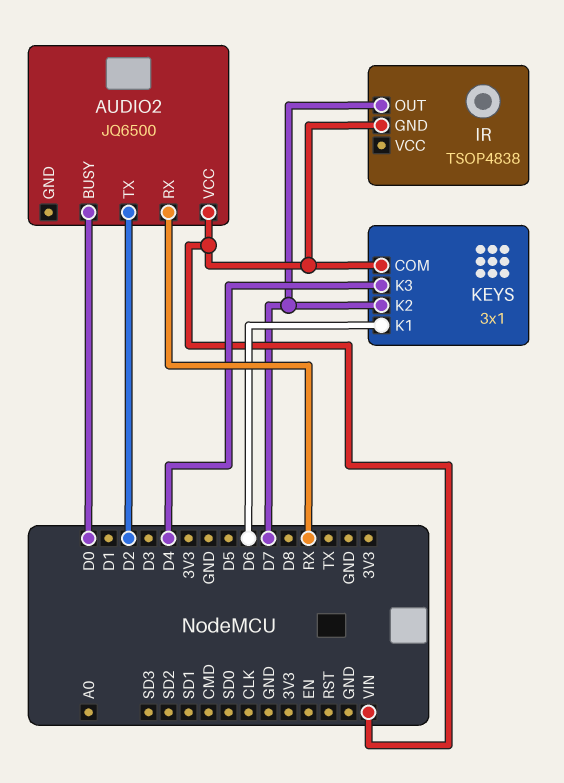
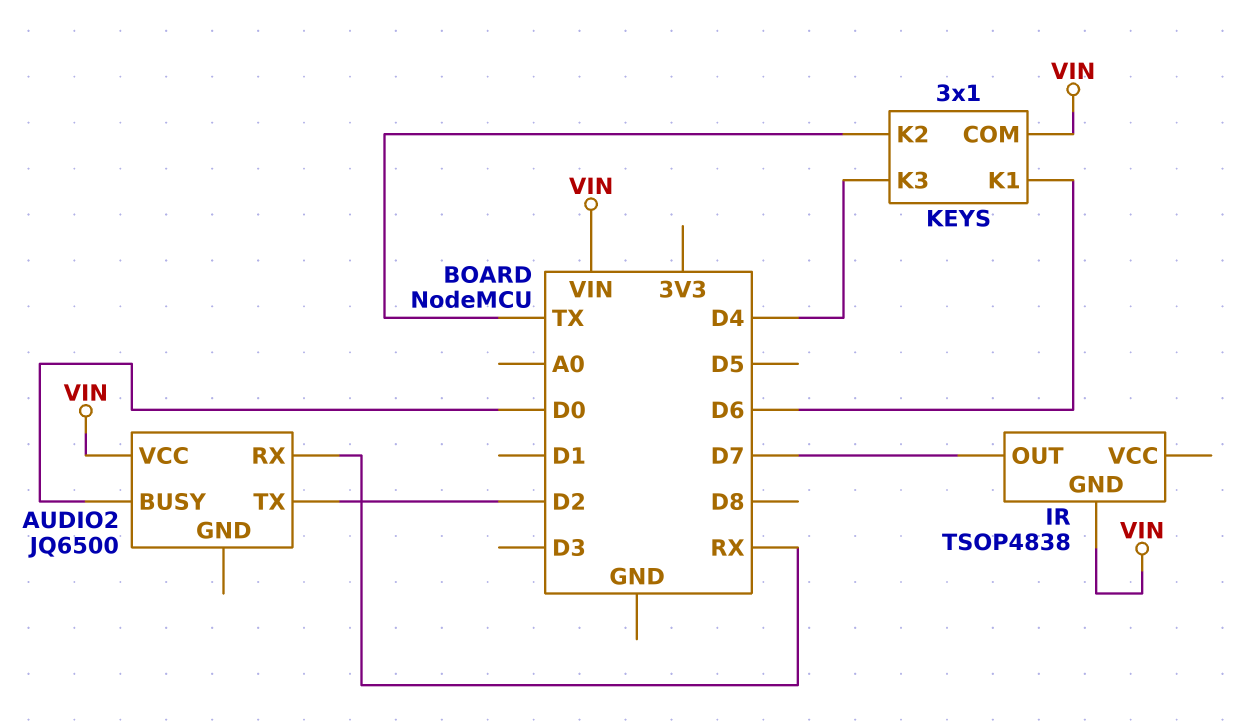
KEYS pin K2: D7 -> TX

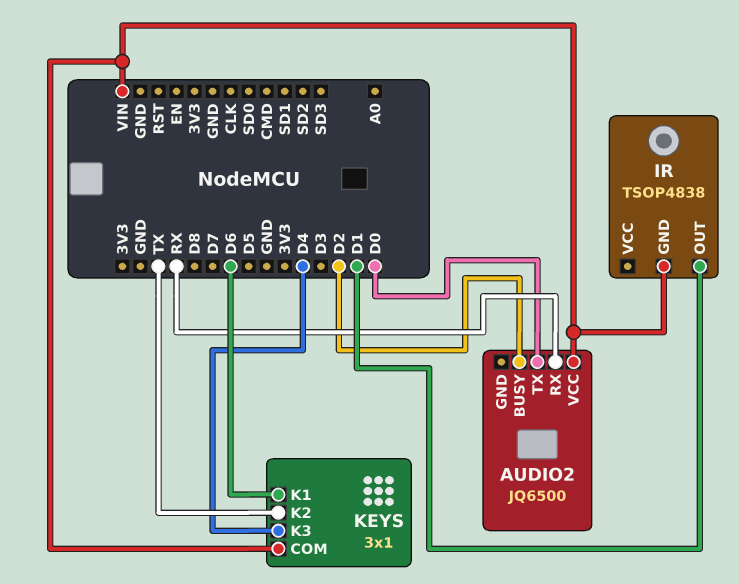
AUDIO2 pin BUSY: D0 -> D2
AUDIO2 pin TX: D2 -> D0
IR pin OUT: D7 -> D1

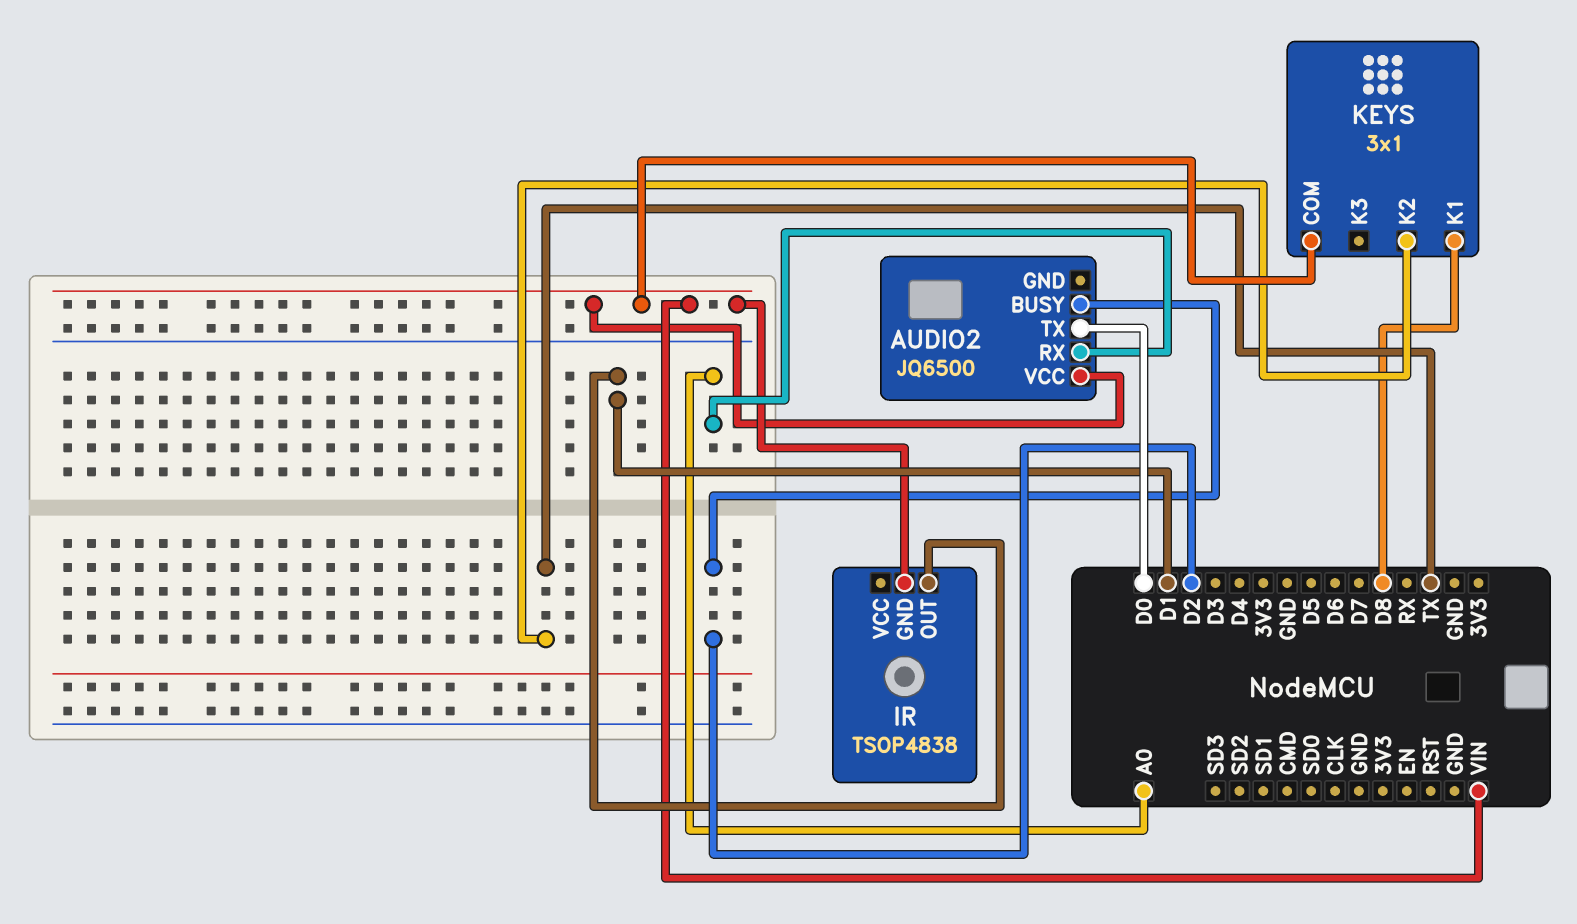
AUDIO2 pin RX: RX -> A0
KEYS pin K1: D6 -> D8
KEYS pin K3: D4 -> none

